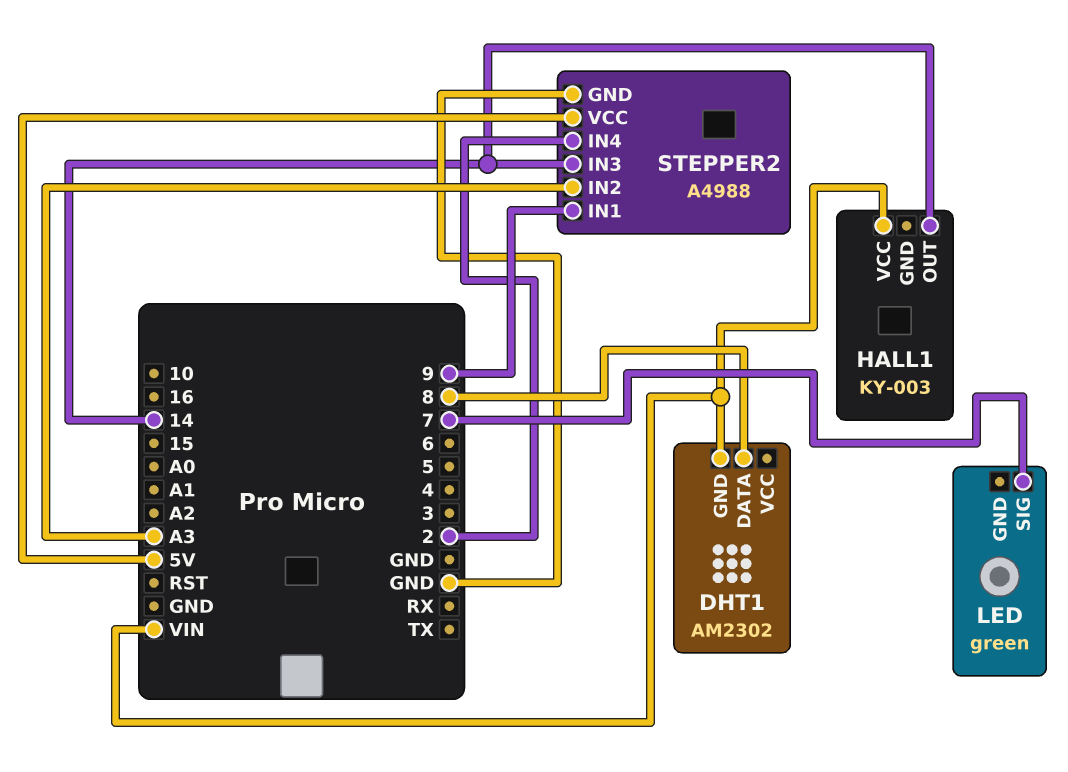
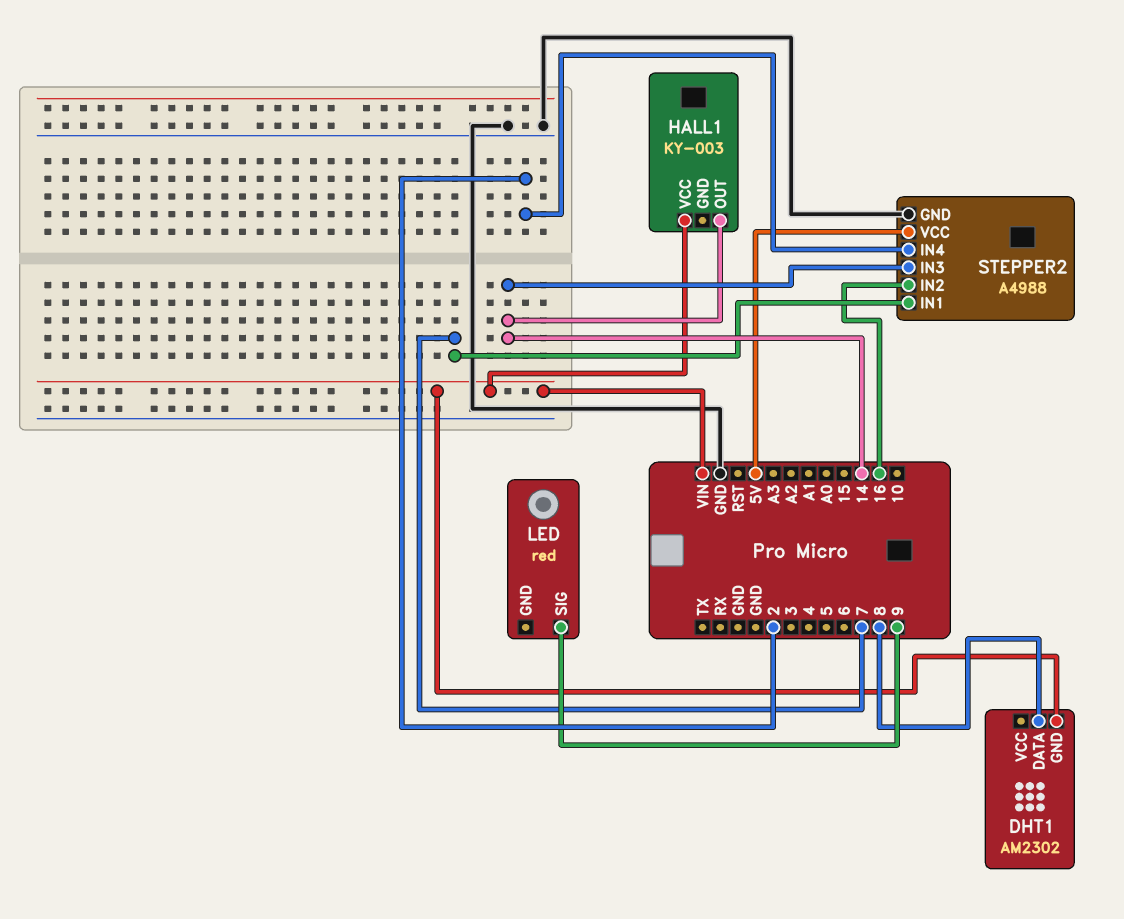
LED: green -> red
LED pin SIG: 7 -> 9
STEPPER2 pin IN1: 9 -> 7
STEPPER2 pin IN2: A3 -> 16

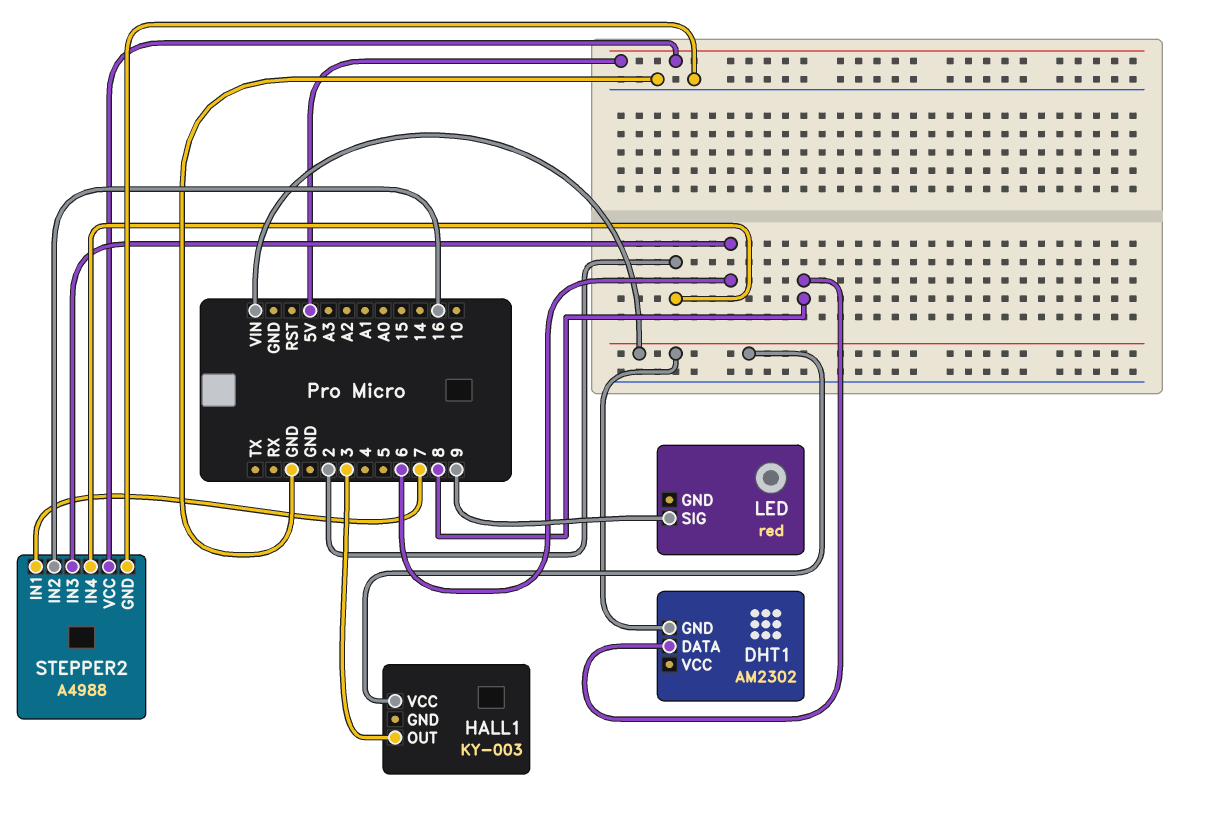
HALL1 pin OUT: 14 -> 3
STEPPER2 pin IN3: 14 -> 6

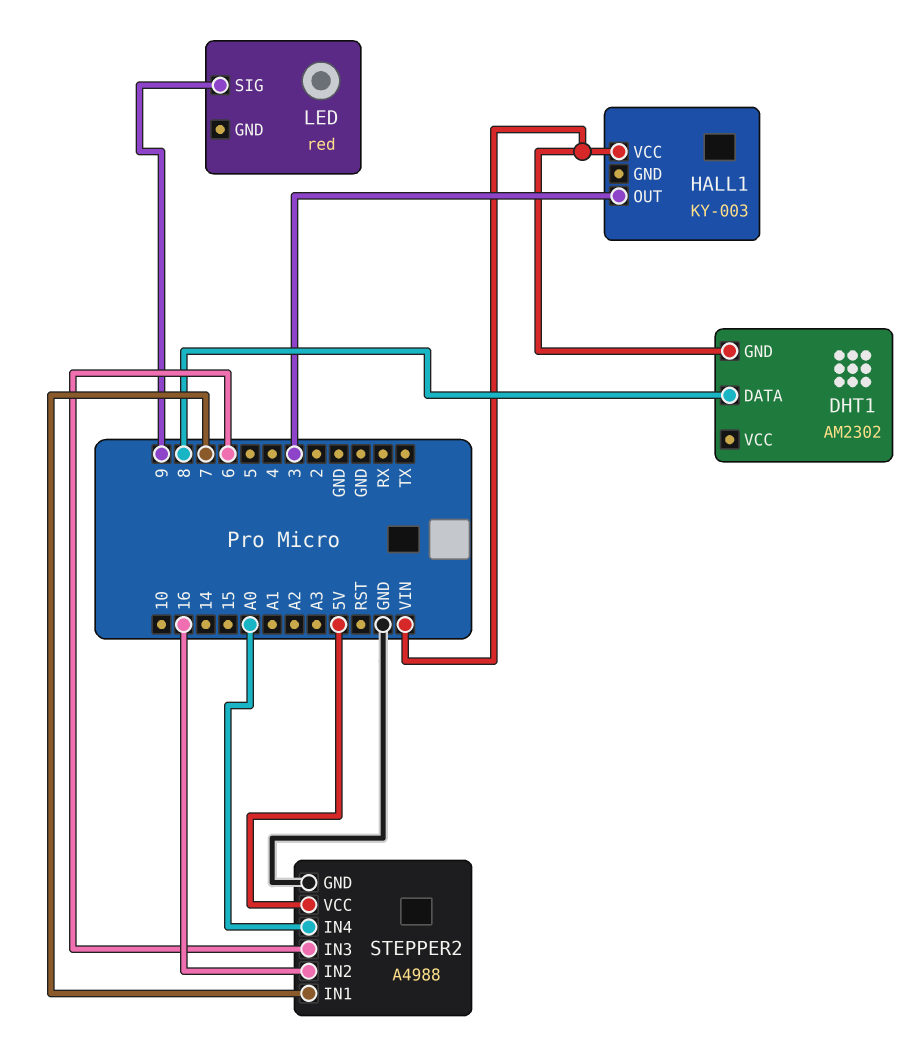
STEPPER2 pin IN4: 2 -> A0

